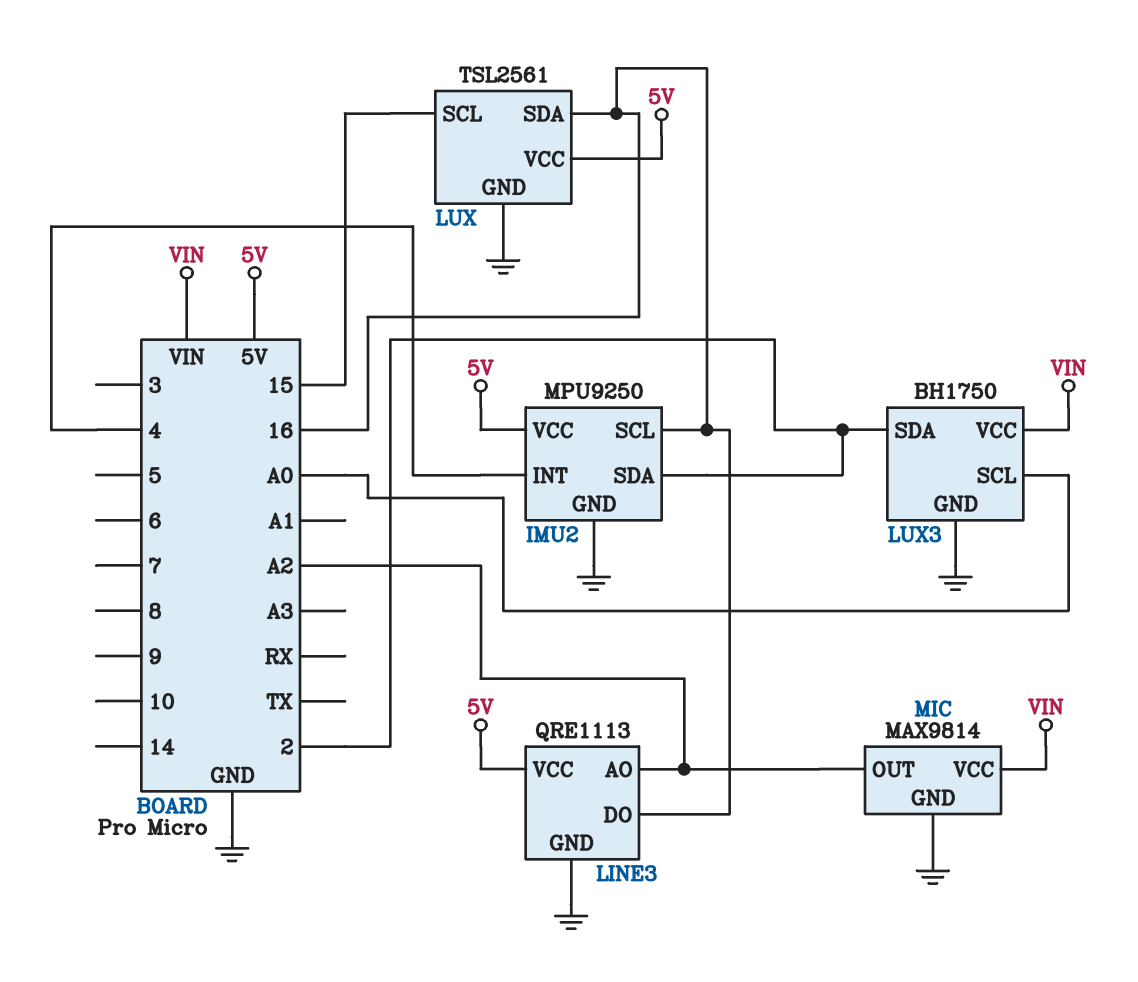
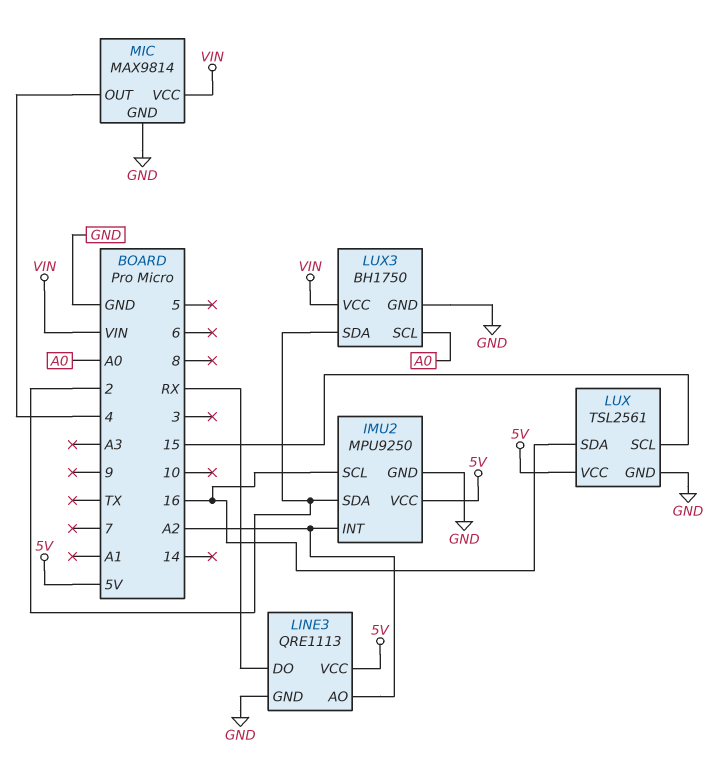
IMU2 pin INT: 4 -> A2
LINE3 pin DO: 16 -> RX
MIC pin OUT: A2 -> 4

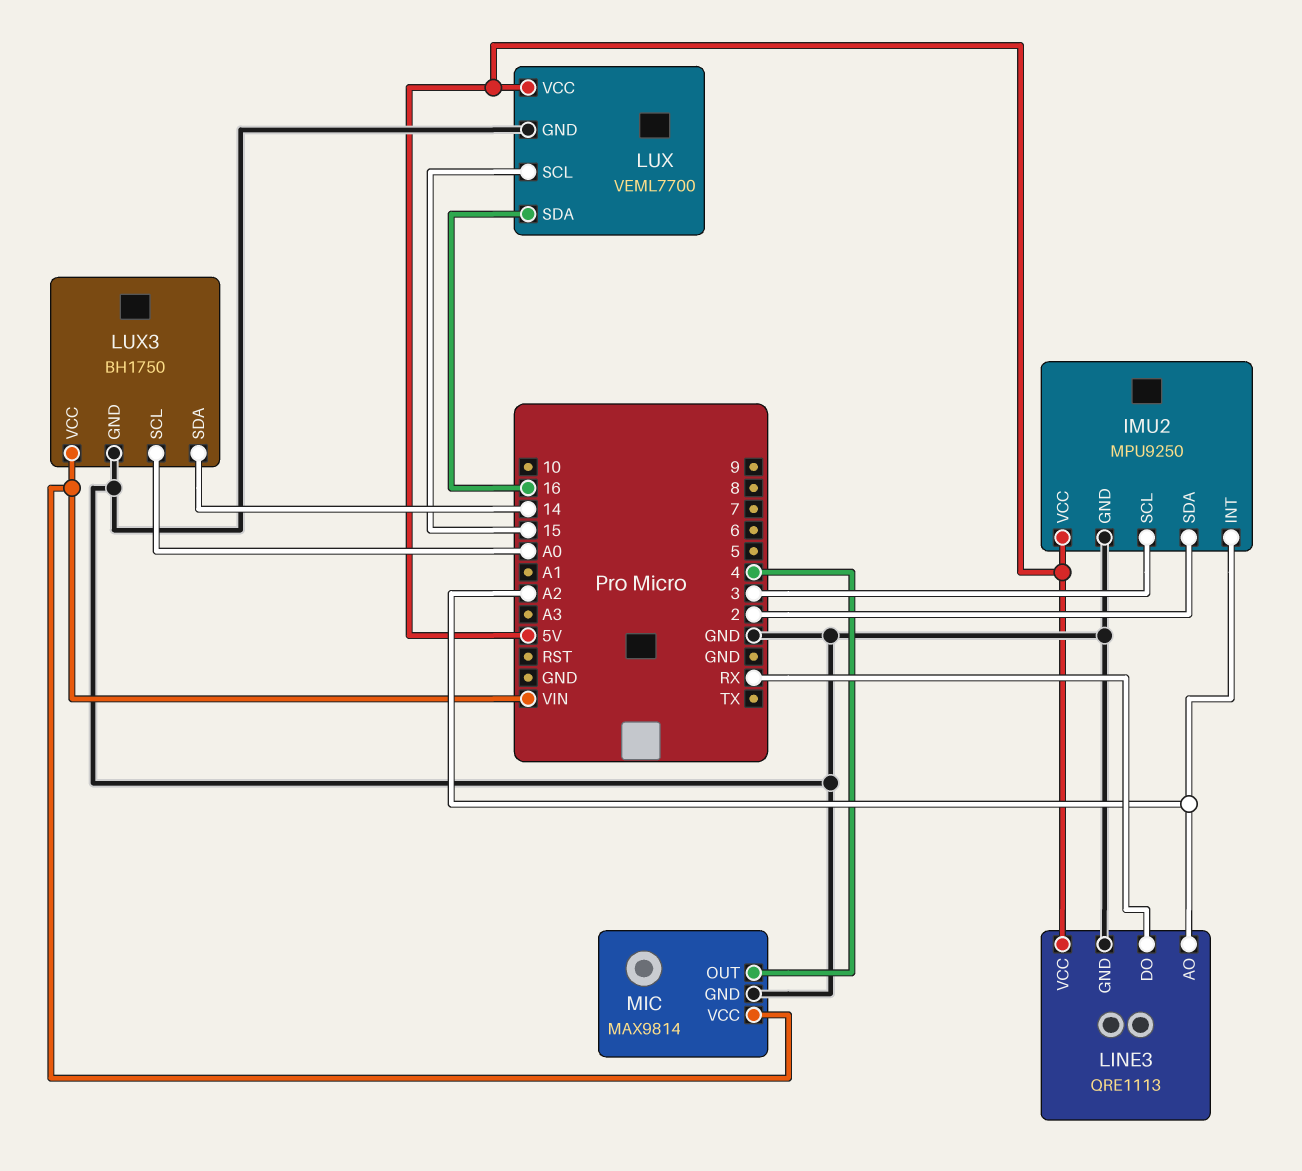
IMU2 pin SCL: 16 -> 3
LUX: TSL2561 -> VEML7700
LUX3 pin SDA: 2 -> 14

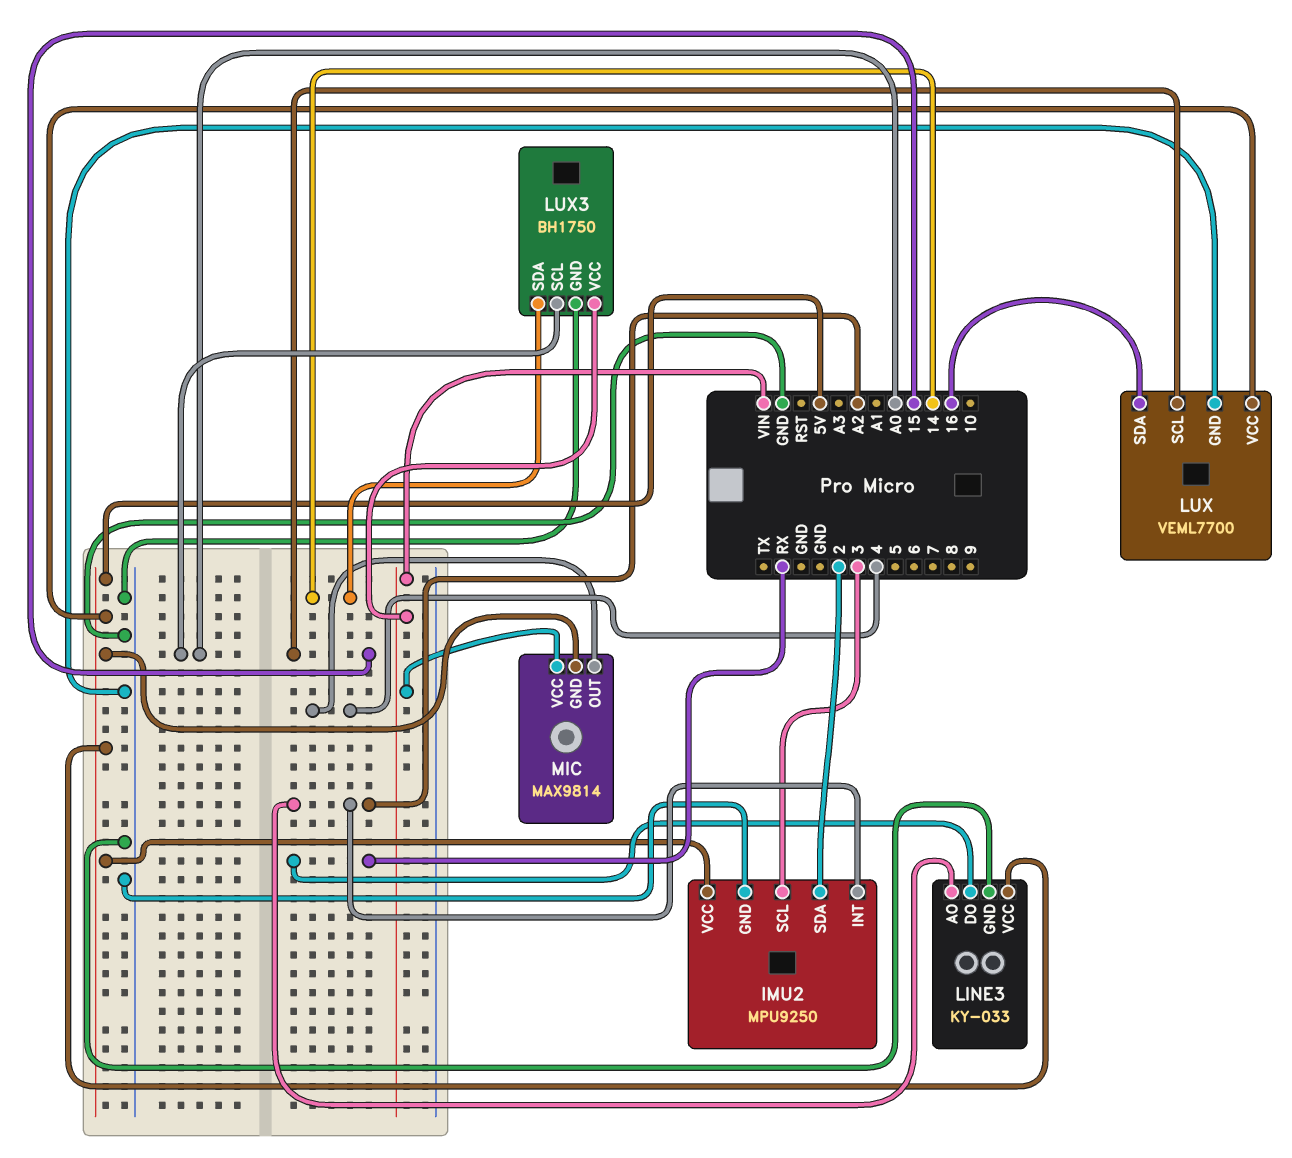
LINE3: QRE1113 -> KY-033
MIC pin GND: GND -> 5V

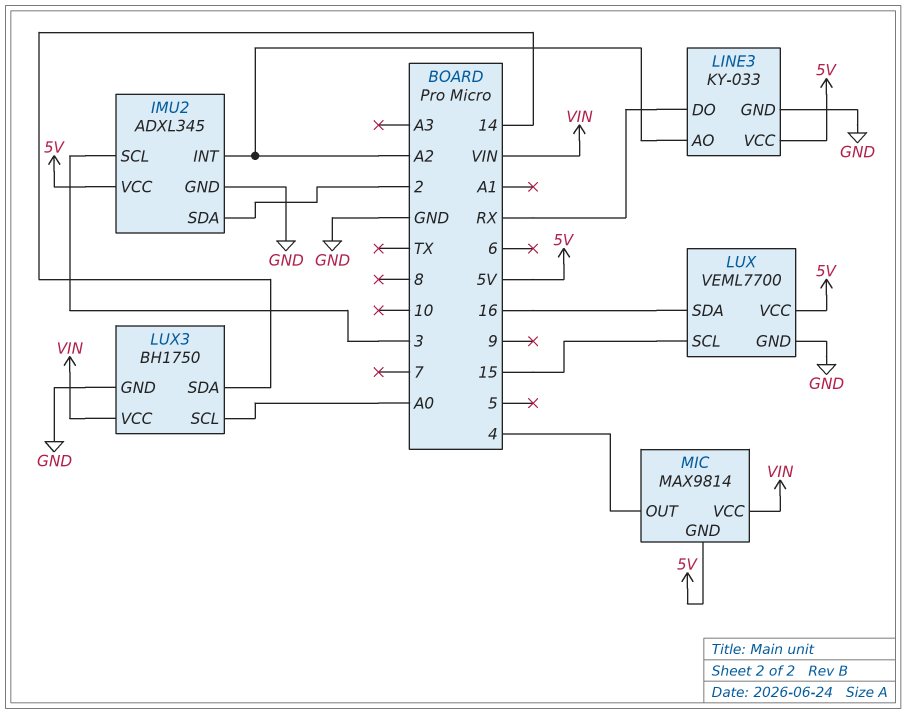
IMU2: MPU9250 -> ADXL345

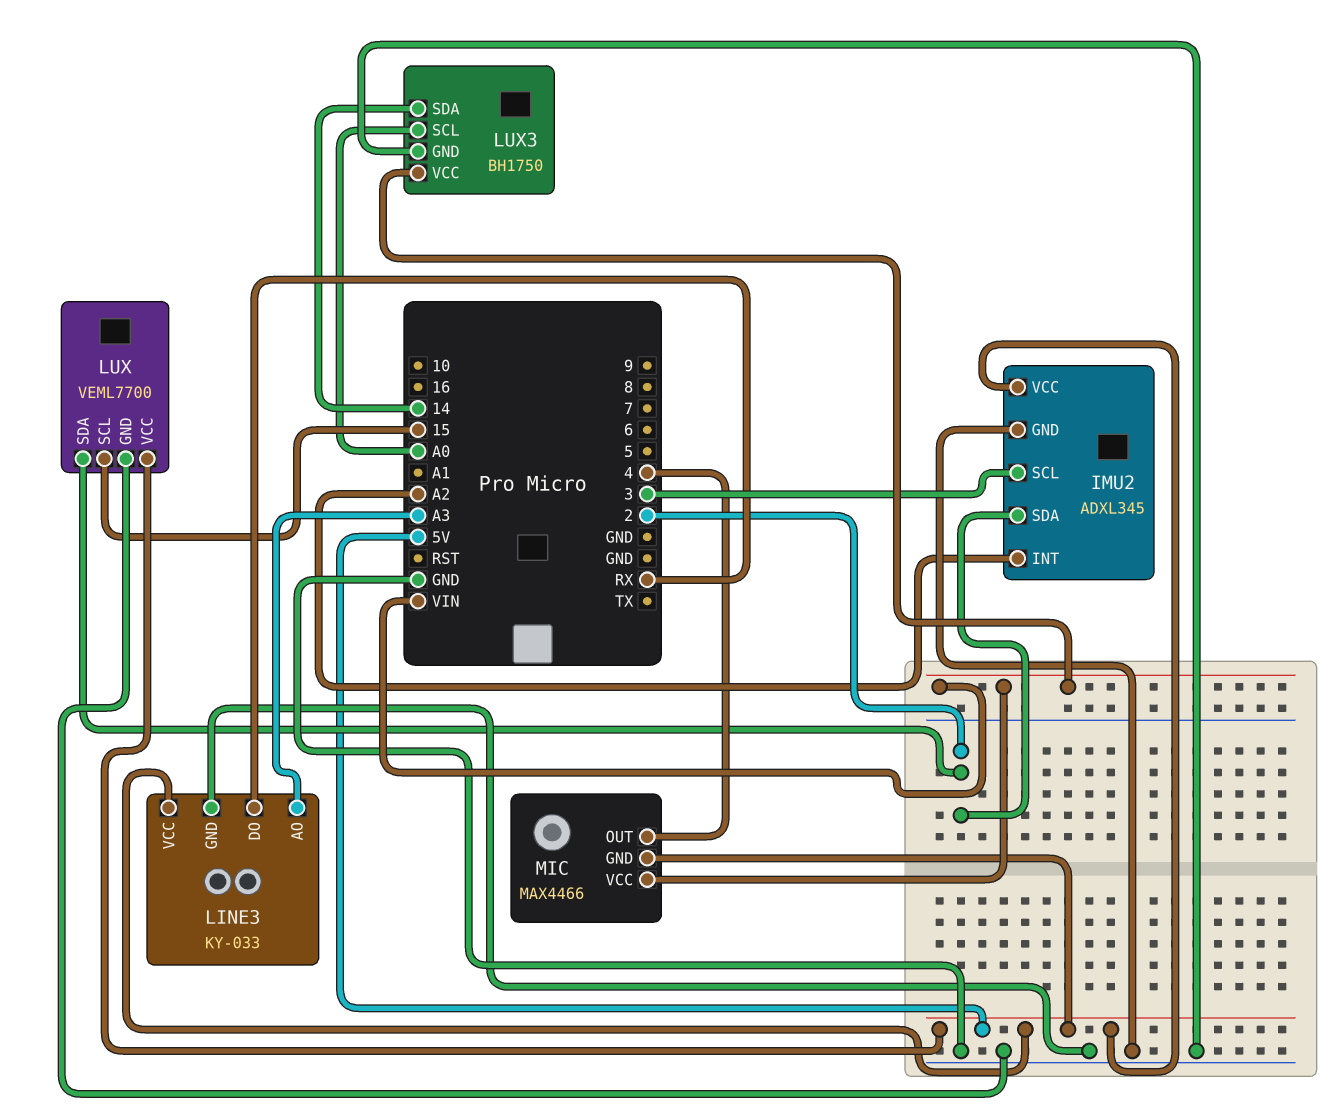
LINE3 pin AO: A2 -> A3
LUX pin SDA: 16 -> 2
MIC: MAX9814 -> MAX4466

